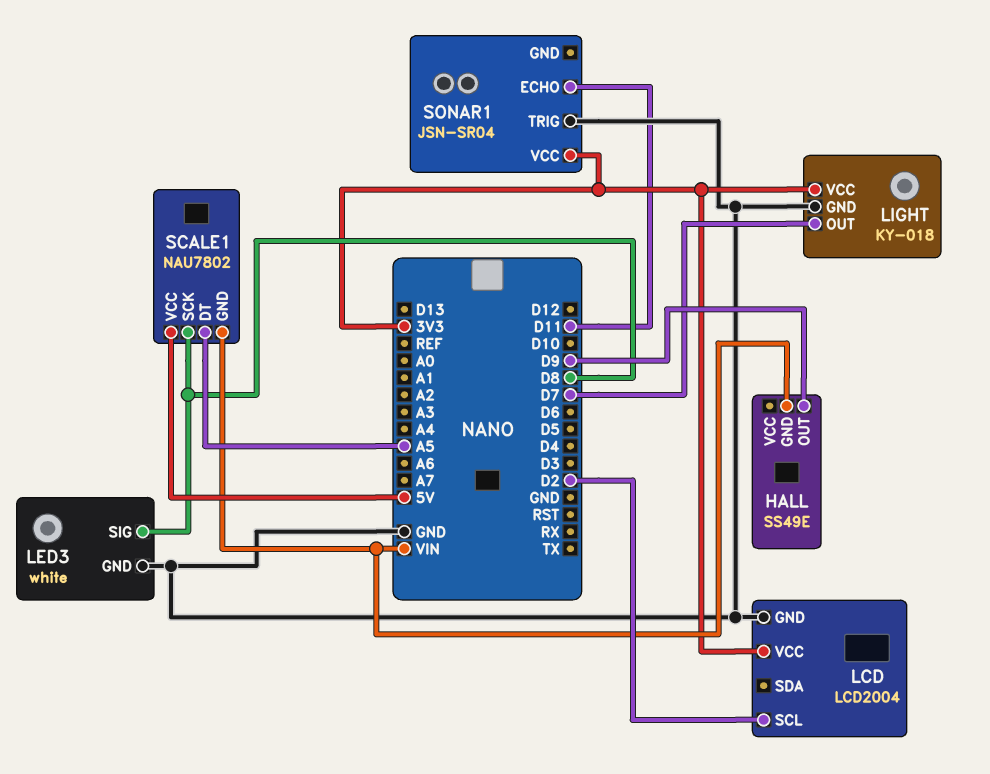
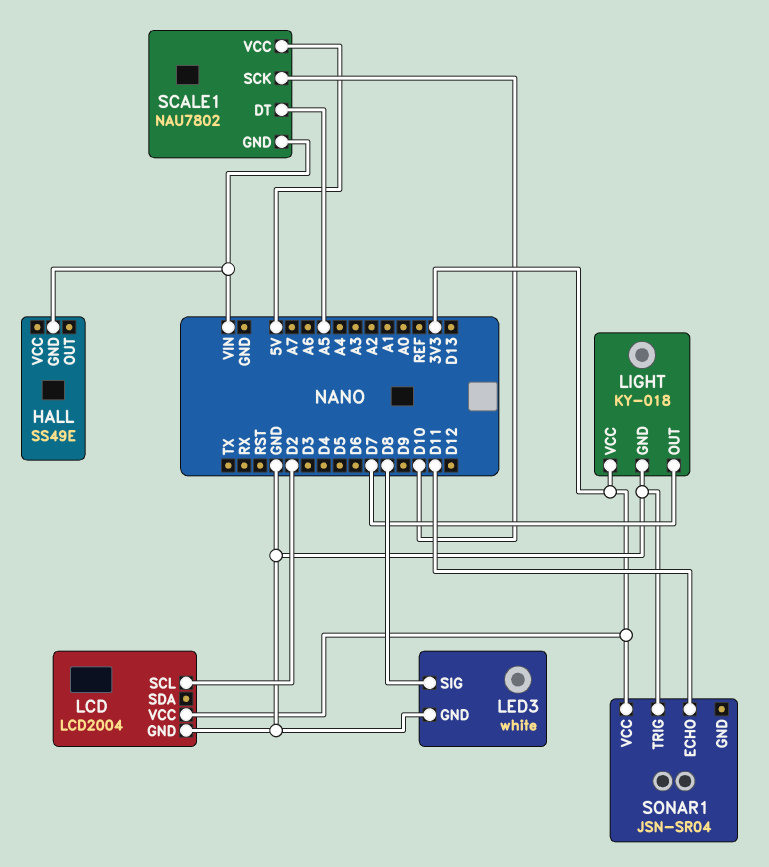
HALL pin OUT: D9 -> none
SCALE1 pin SCK: D8 -> D10

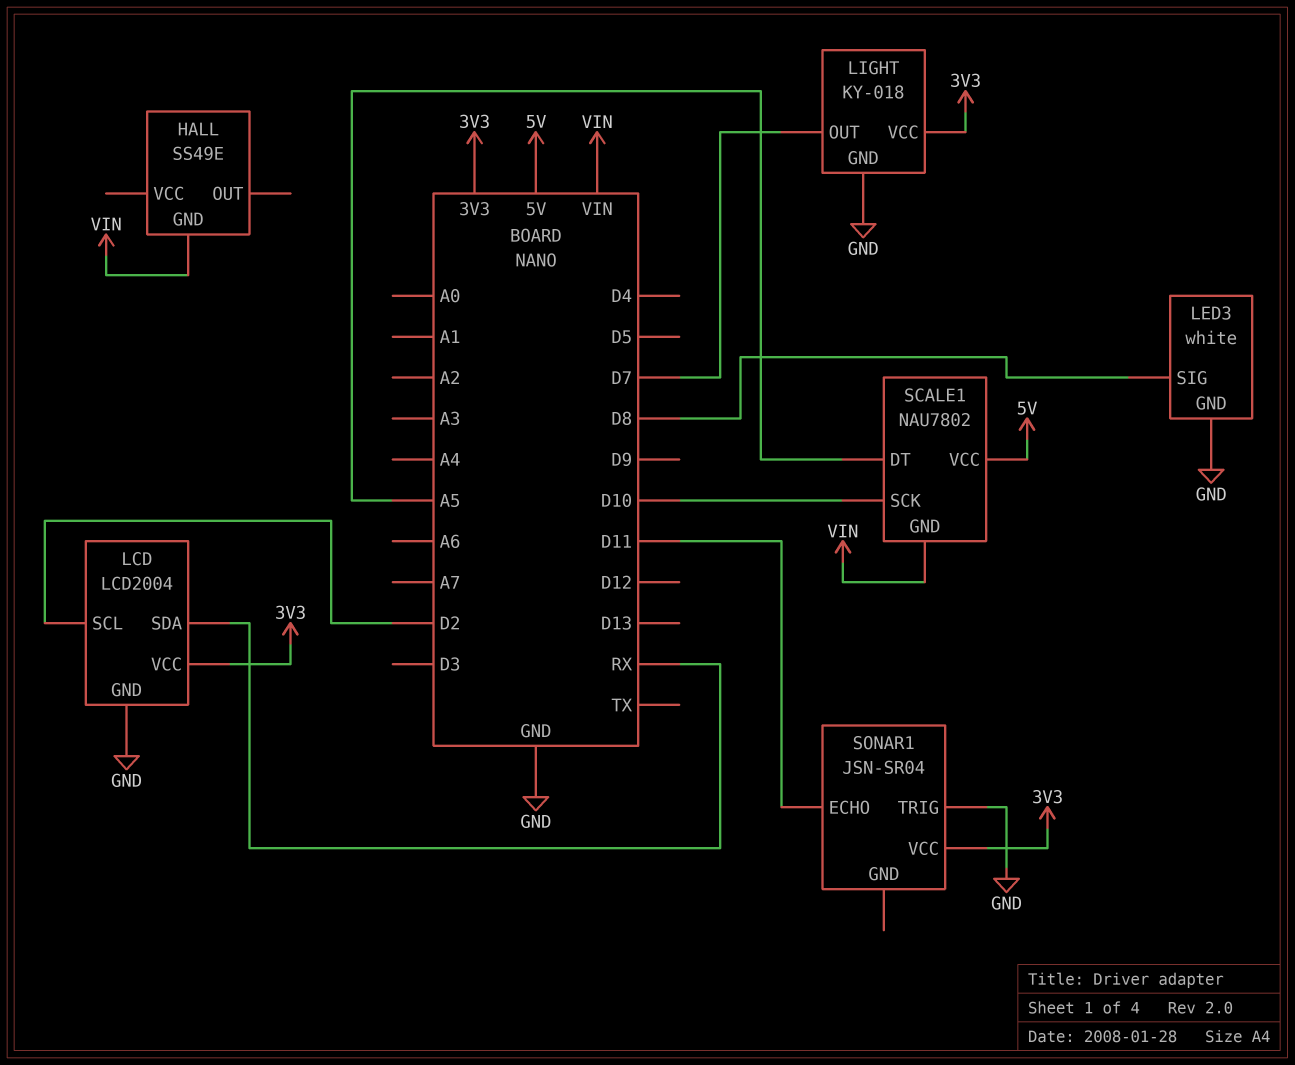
LCD pin SDA: none -> RX

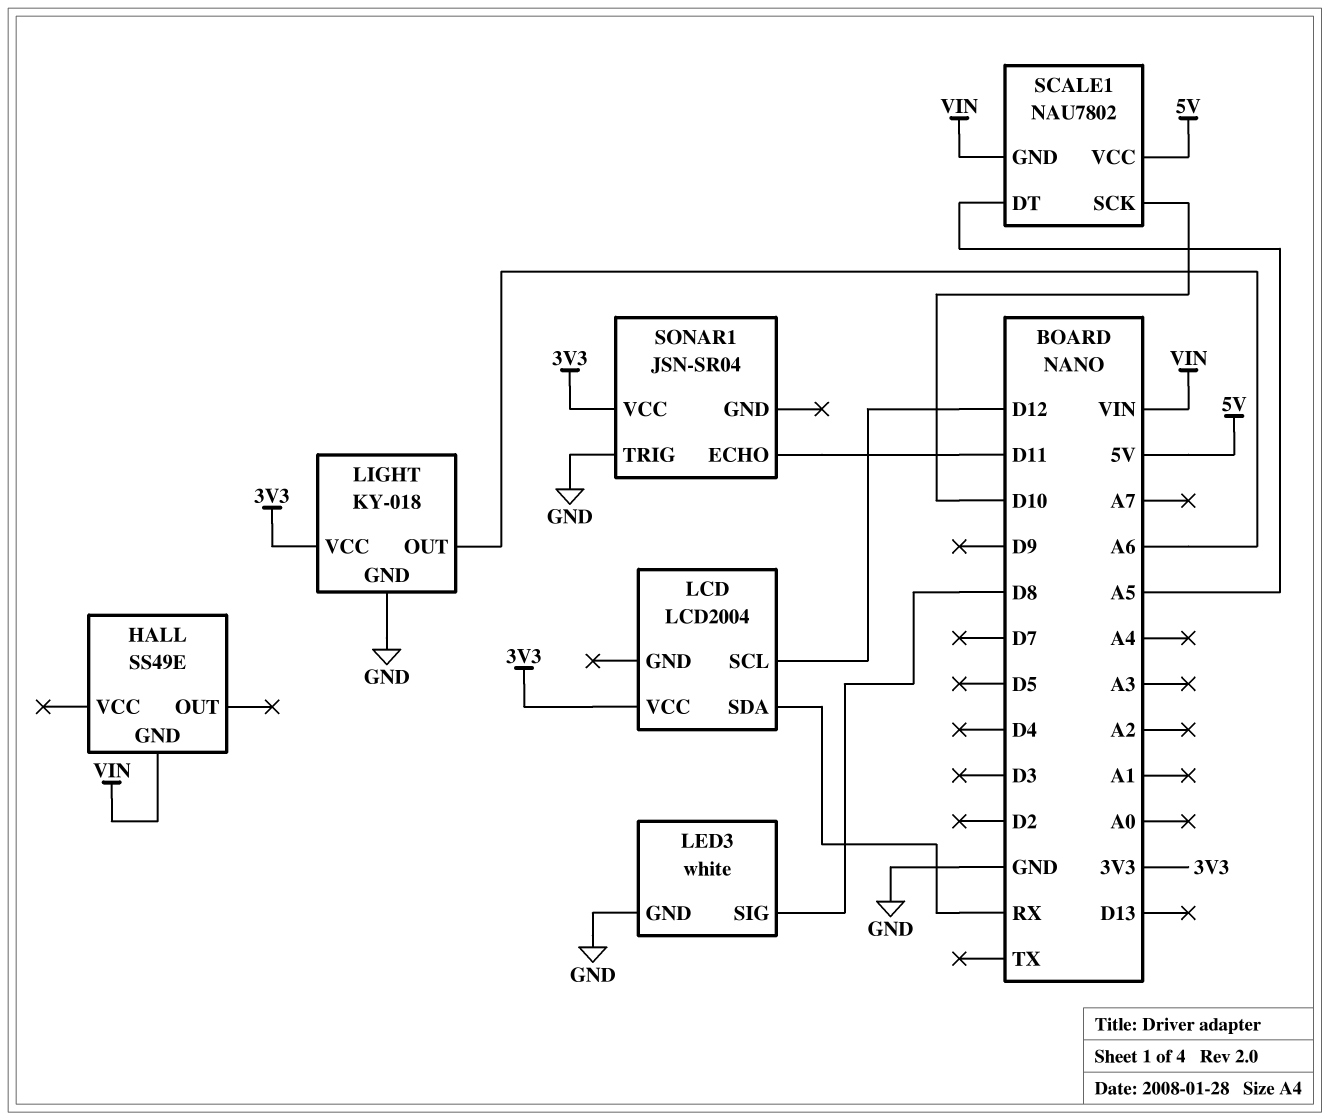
LCD pin GND: GND -> none
LCD pin SCL: D2 -> D12
LIGHT pin OUT: D7 -> A6

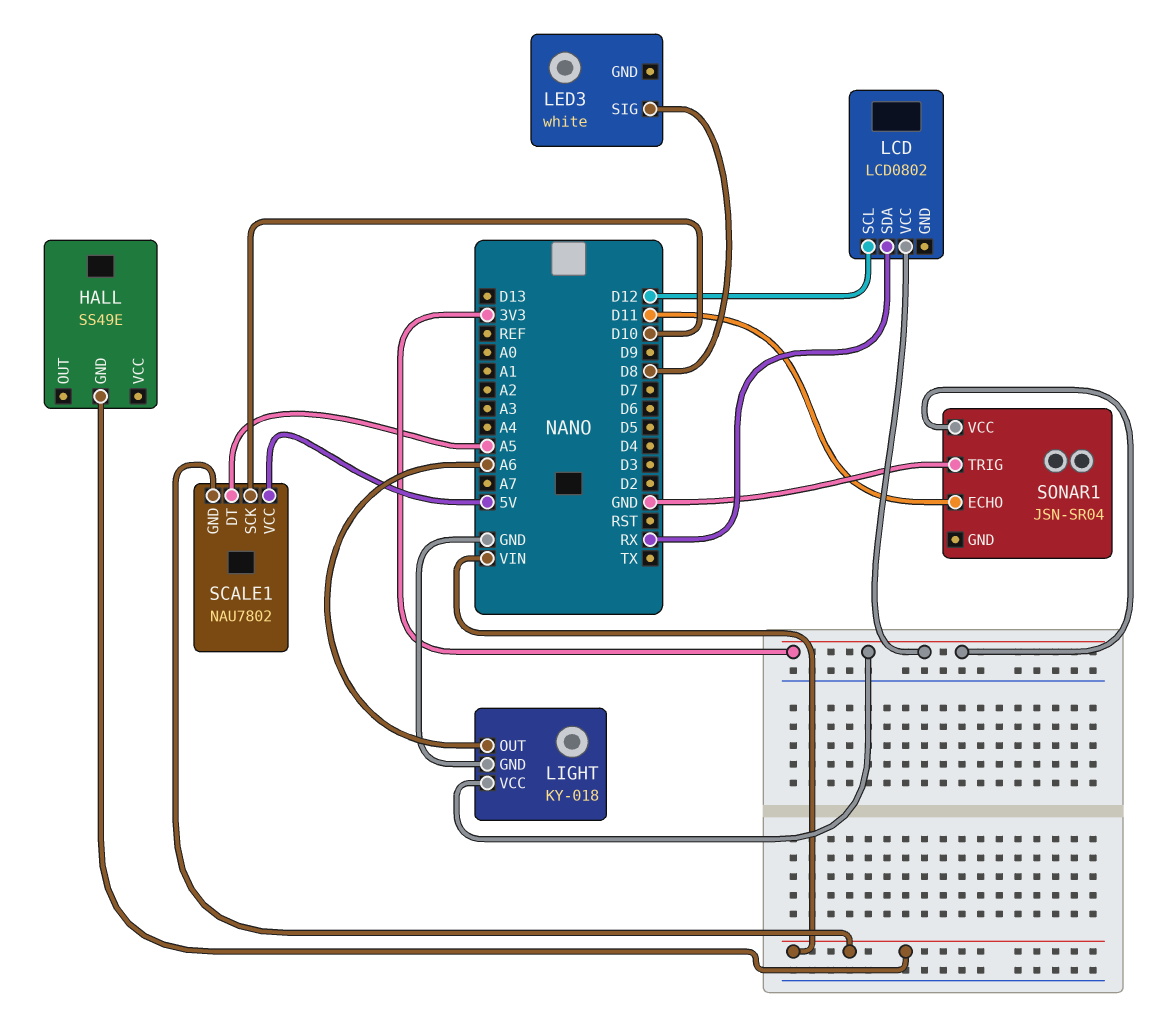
LCD: LCD2004 -> LCD0802
LED3 pin GND: GND -> none

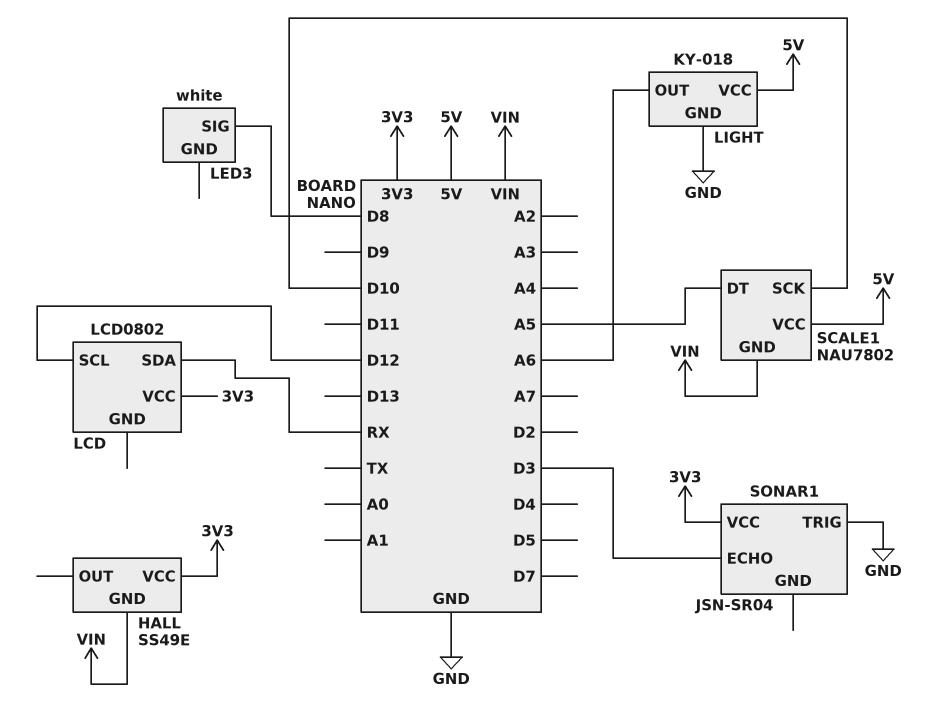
HALL pin VCC: none -> 3V3
LIGHT pin VCC: 3V3 -> 5V
SONAR1 pin ECHO: D11 -> D3

